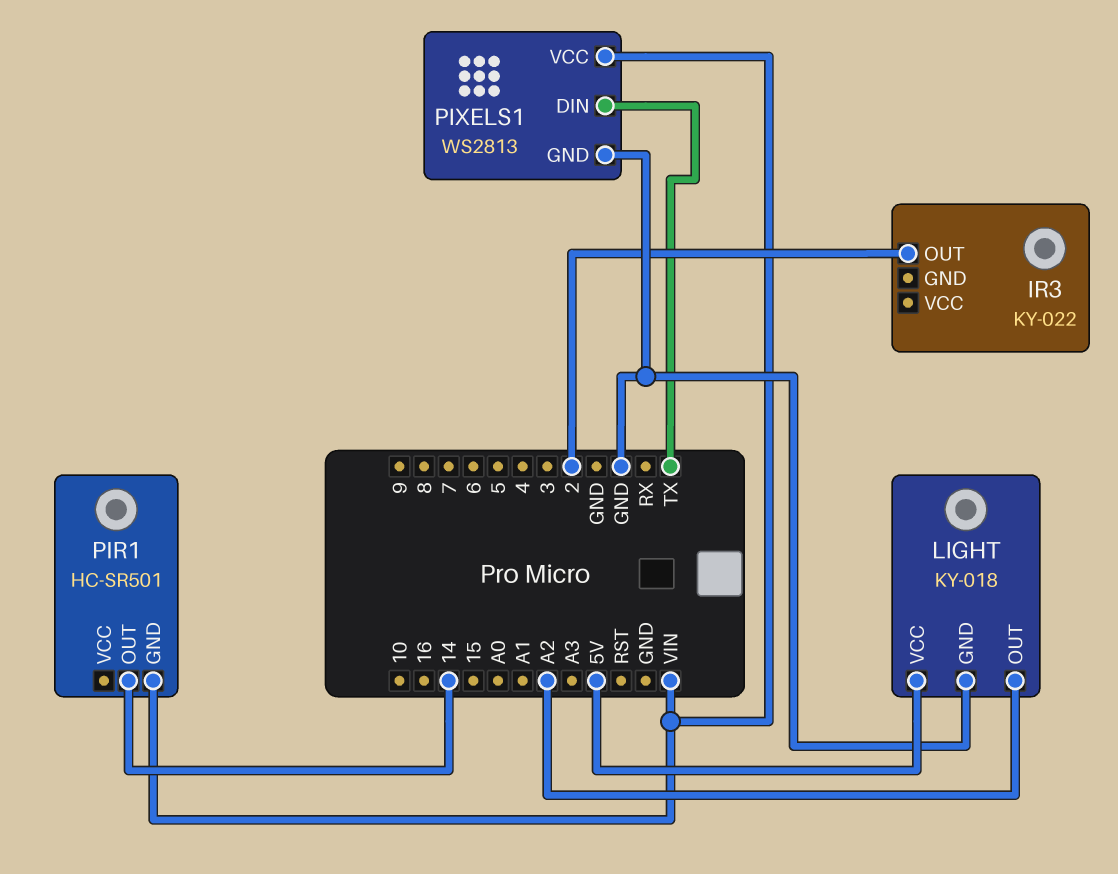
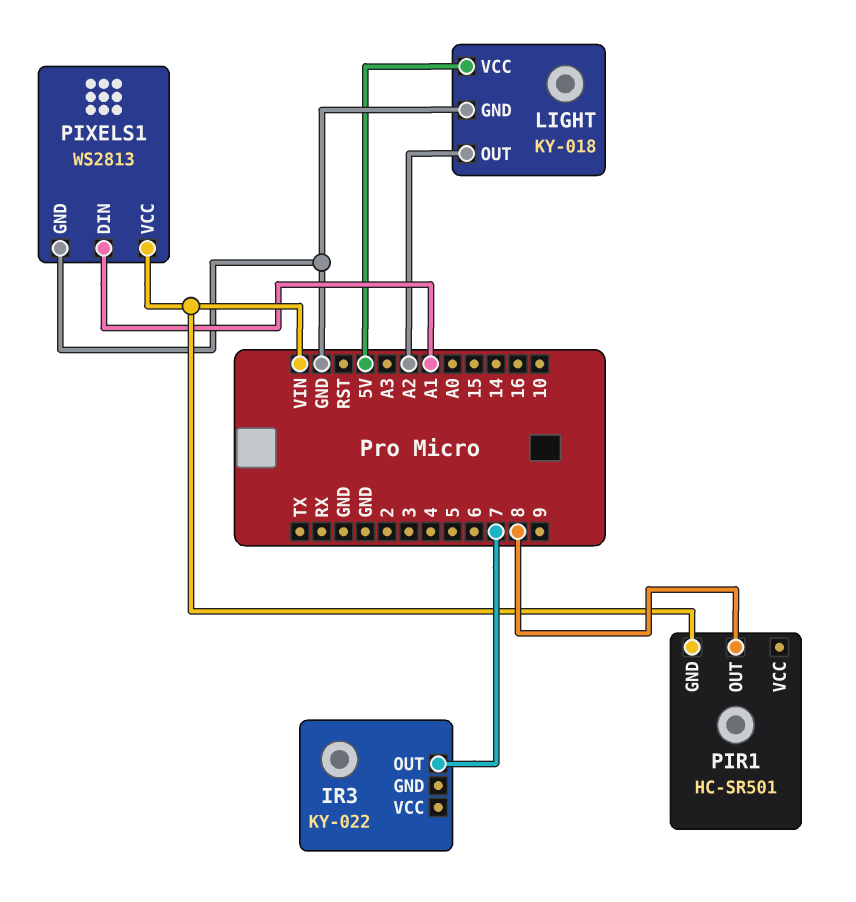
IR3 pin OUT: 2 -> 7
PIR1 pin OUT: 14 -> 8
PIXELS1 pin DIN: TX -> A1

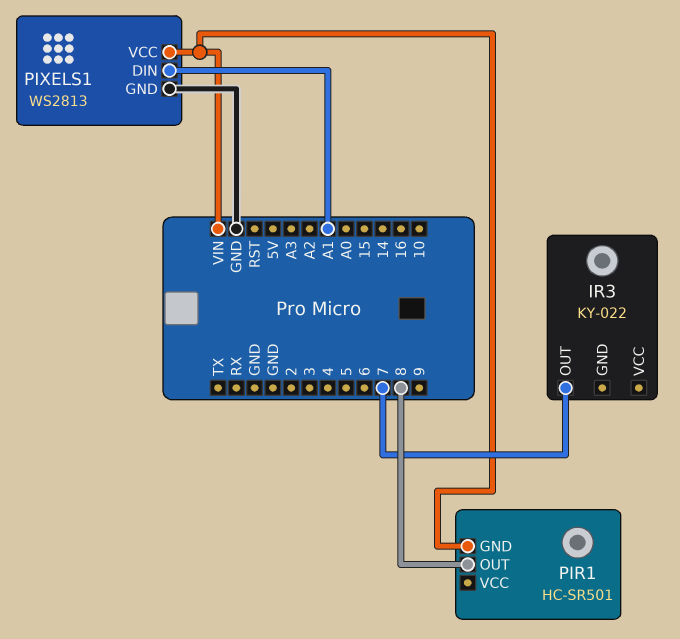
LIGHT: KY-018 -> none
LIGHT pin GND: GND -> none
LIGHT pin OUT: A2 -> none
LIGHT pin VCC: 5V -> none

